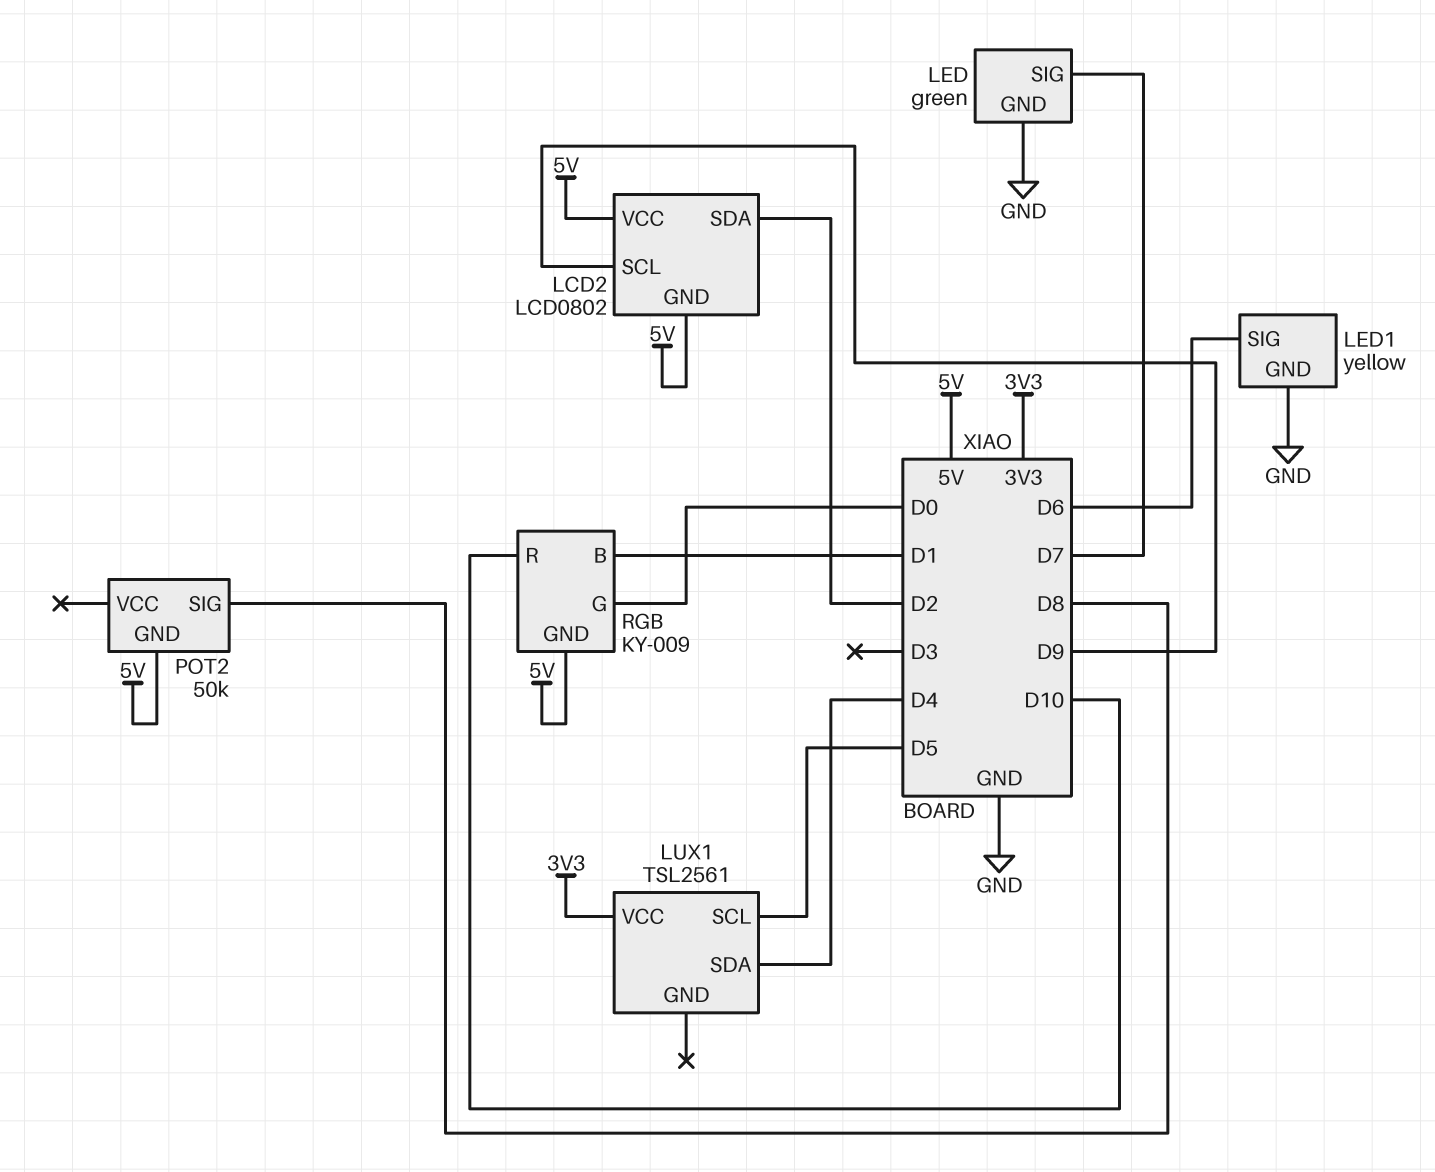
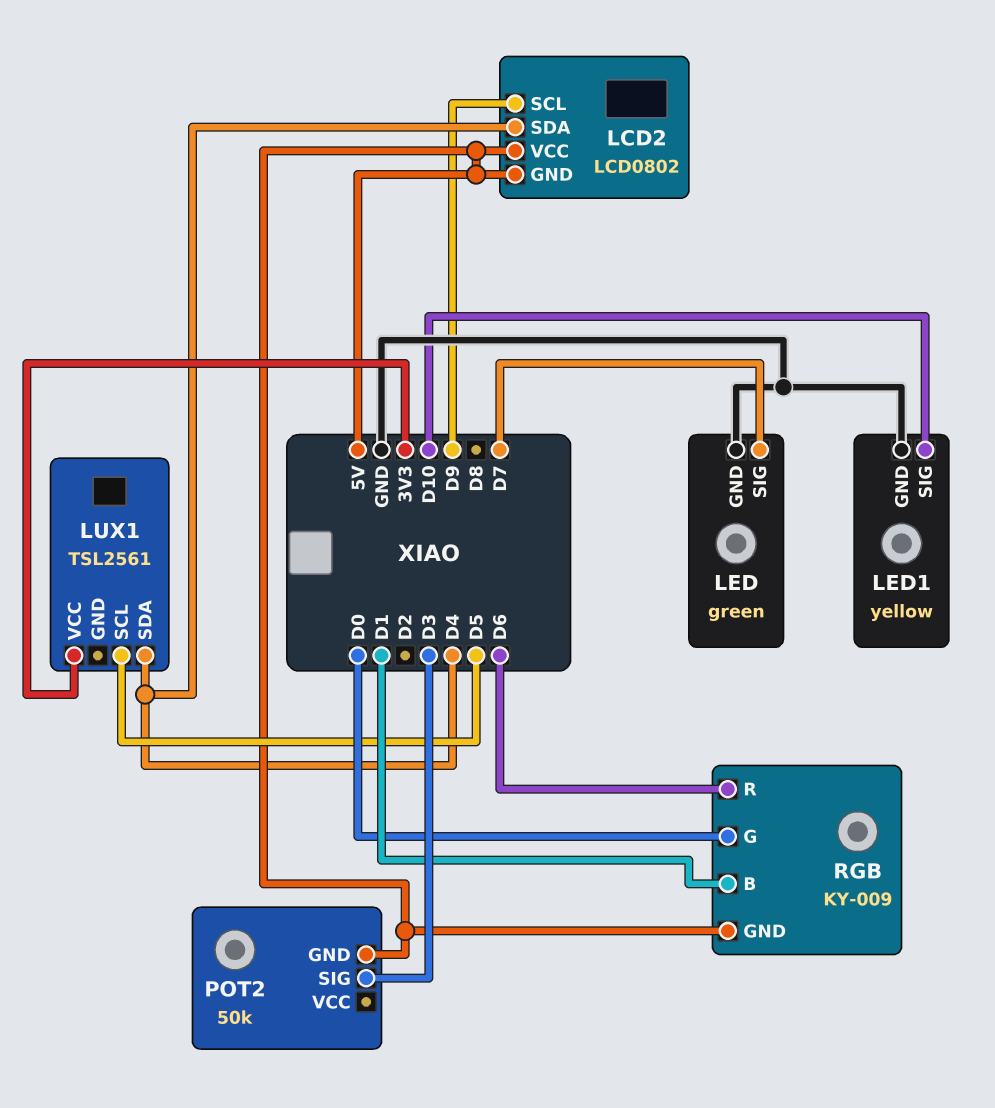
LCD2 pin SDA: D2 -> D4
LED1 pin SIG: D6 -> D10
POT2 pin SIG: D8 -> D3
RGB pin R: D10 -> D6

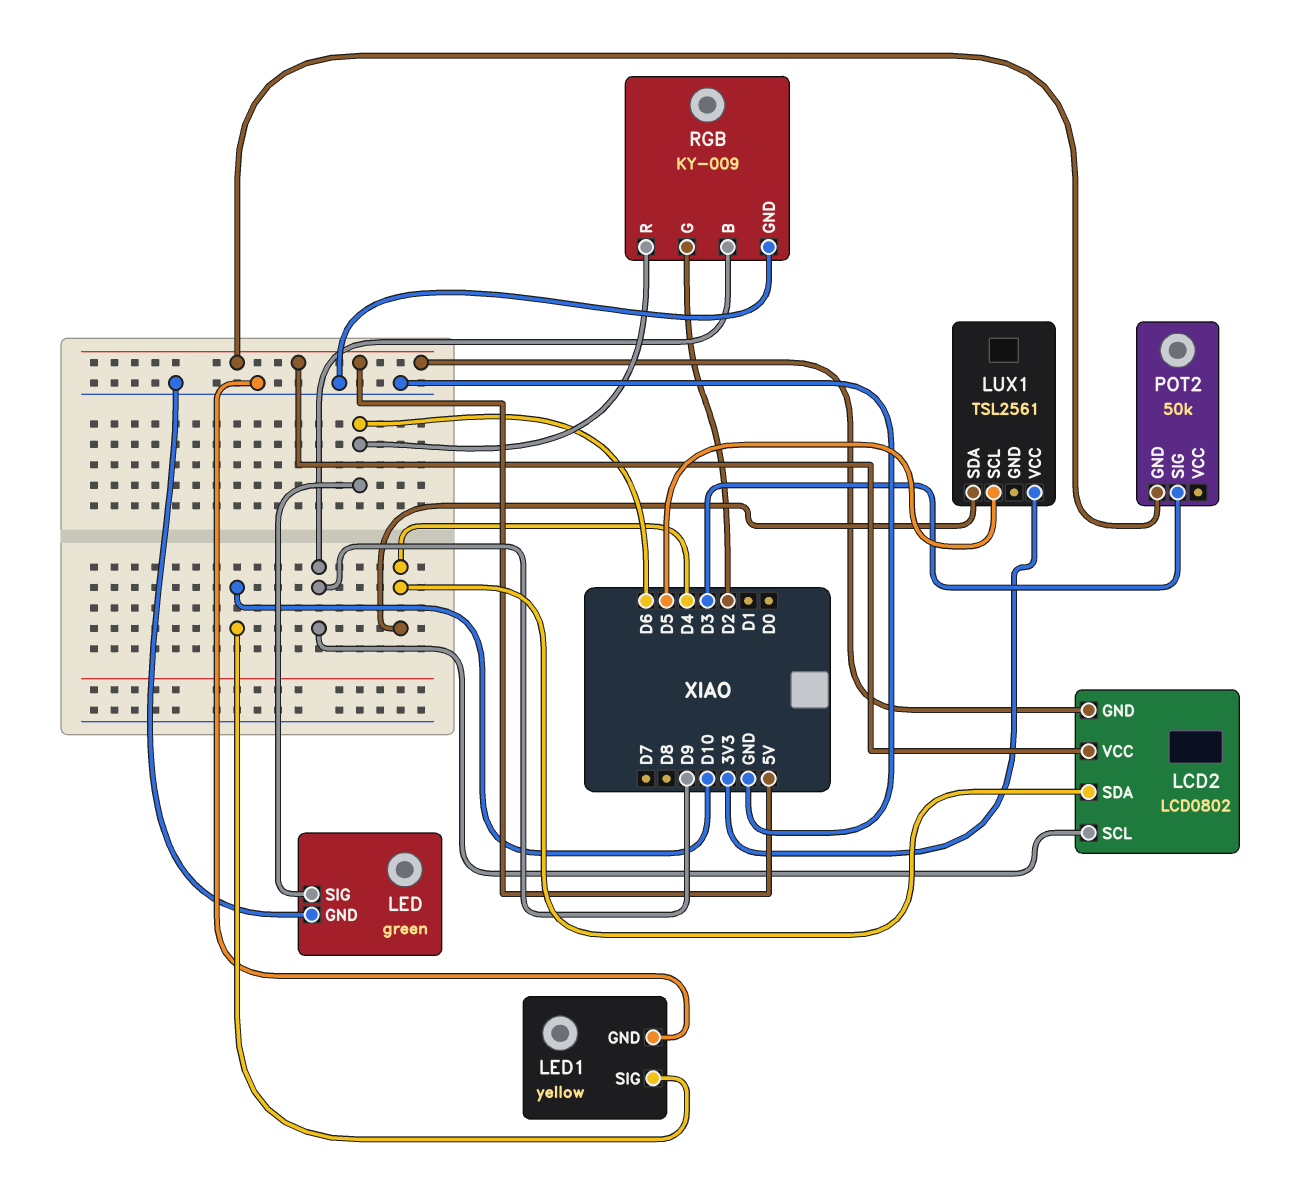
LED pin SIG: D7 -> D6
RGB pin B: D1 -> D9
RGB pin G: D0 -> D2
RGB pin GND: 5V -> GND

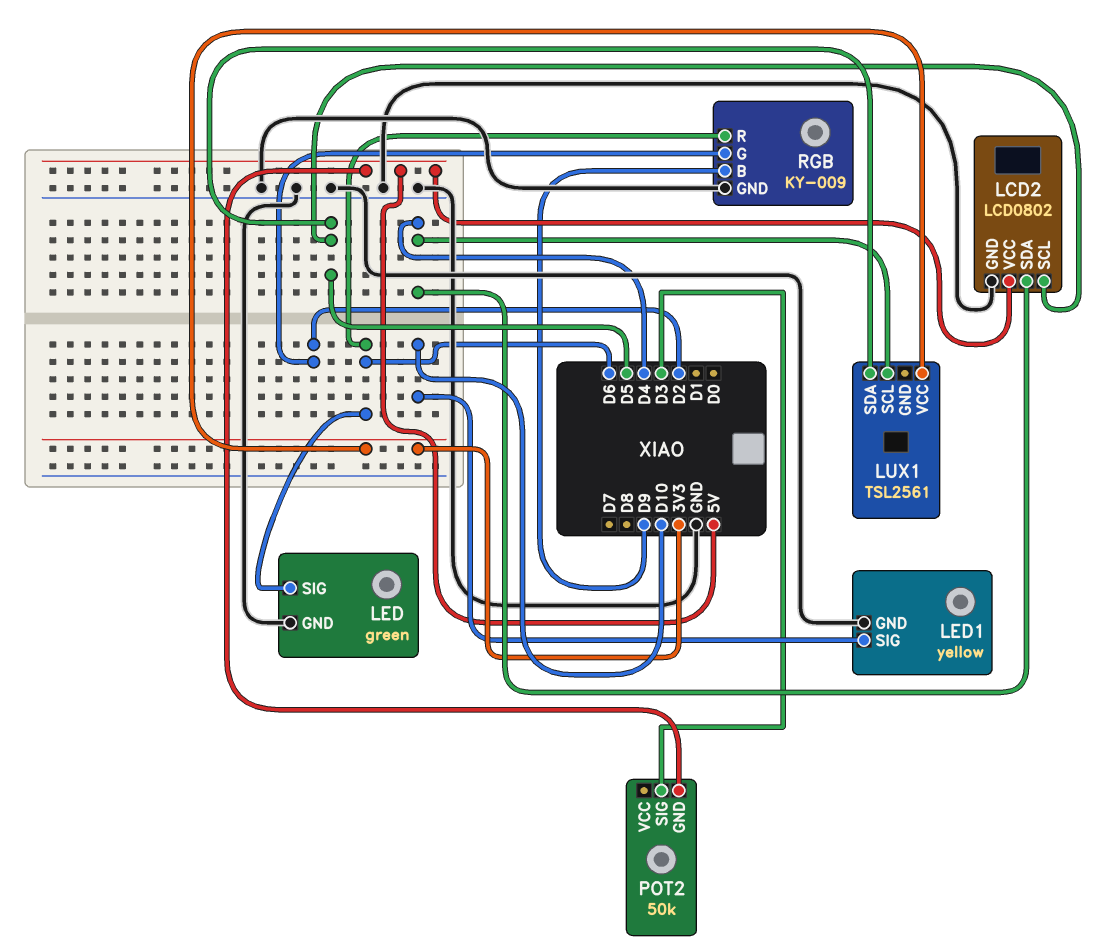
LCD2 pin GND: 5V -> GND
LCD2 pin SCL: D9 -> D5
LUX1 pin SCL: D5 -> D4
LUX1 pin SDA: D4 -> D5

